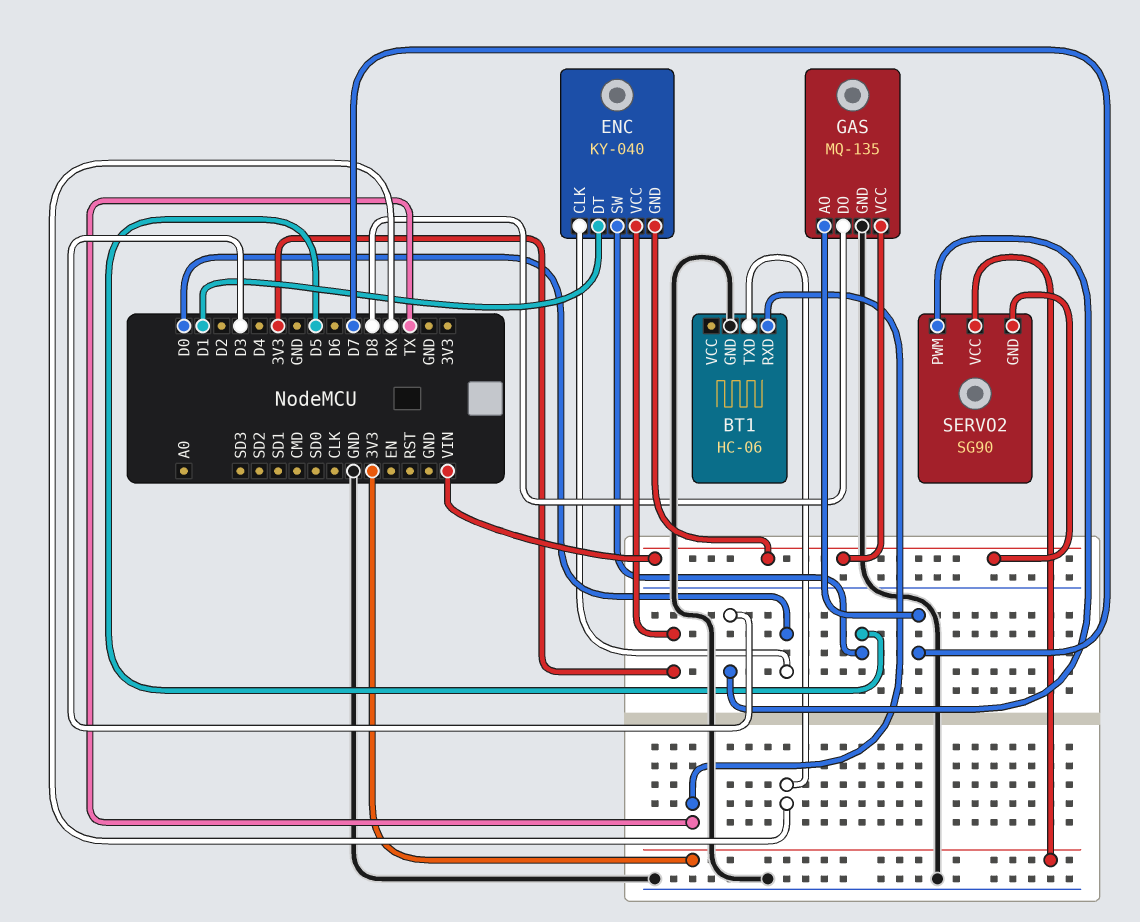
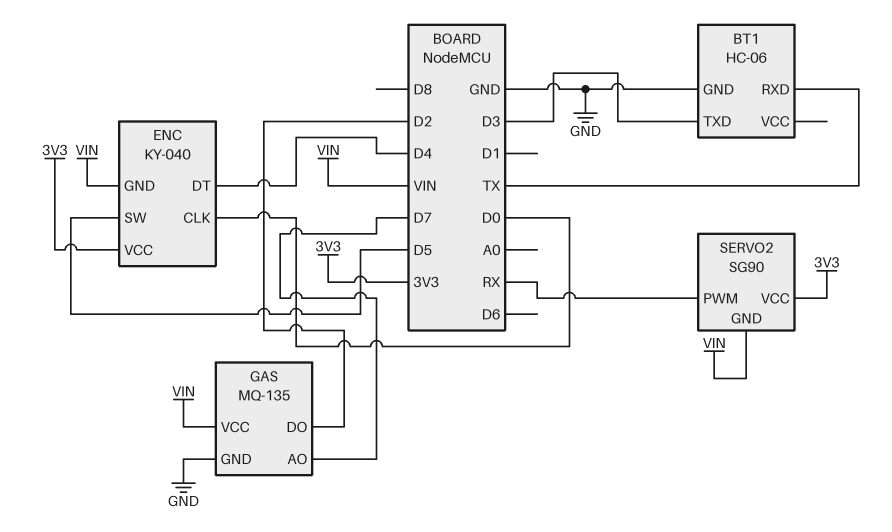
BT1 pin TXD: RX -> D3
ENC pin DT: D1 -> D4
GAS pin DO: D8 -> D2
SERVO2 pin PWM: D3 -> RX

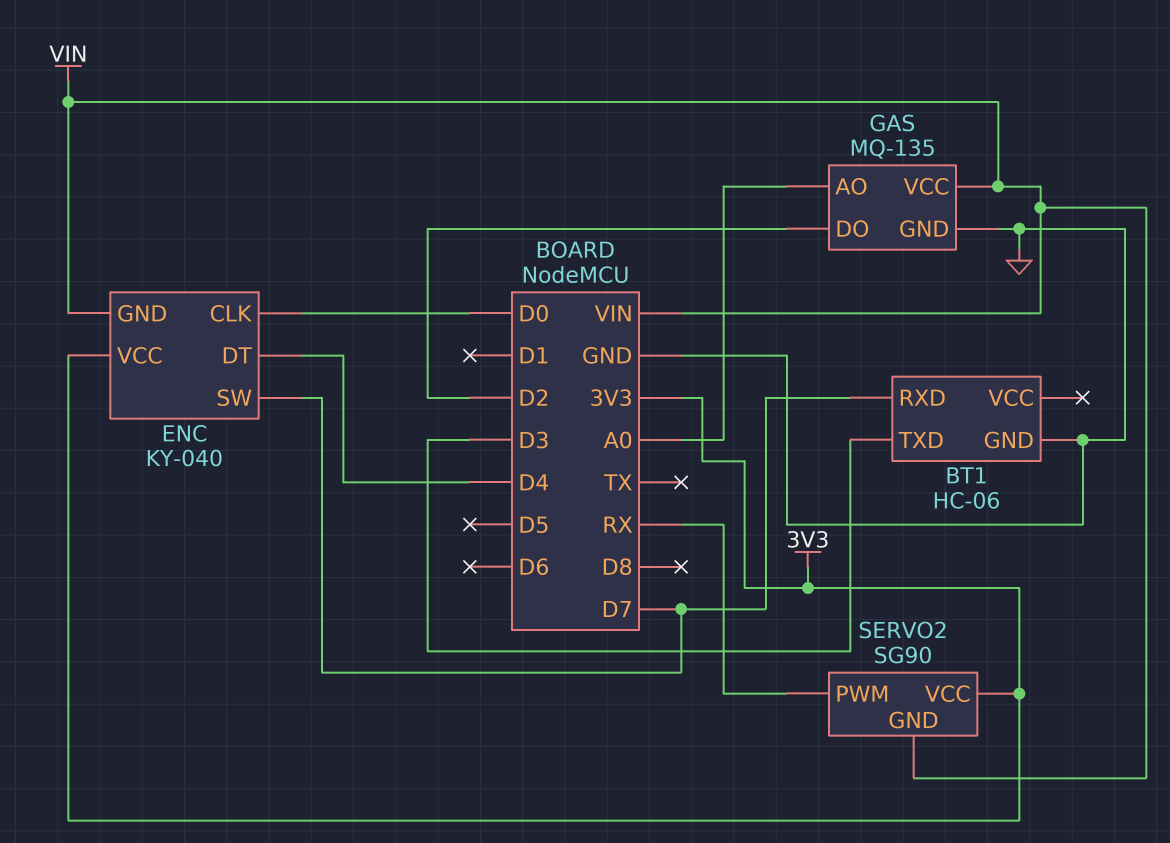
BT1 pin RXD: TX -> D7
ENC pin SW: D5 -> D7
GAS pin AO: D7 -> A0

